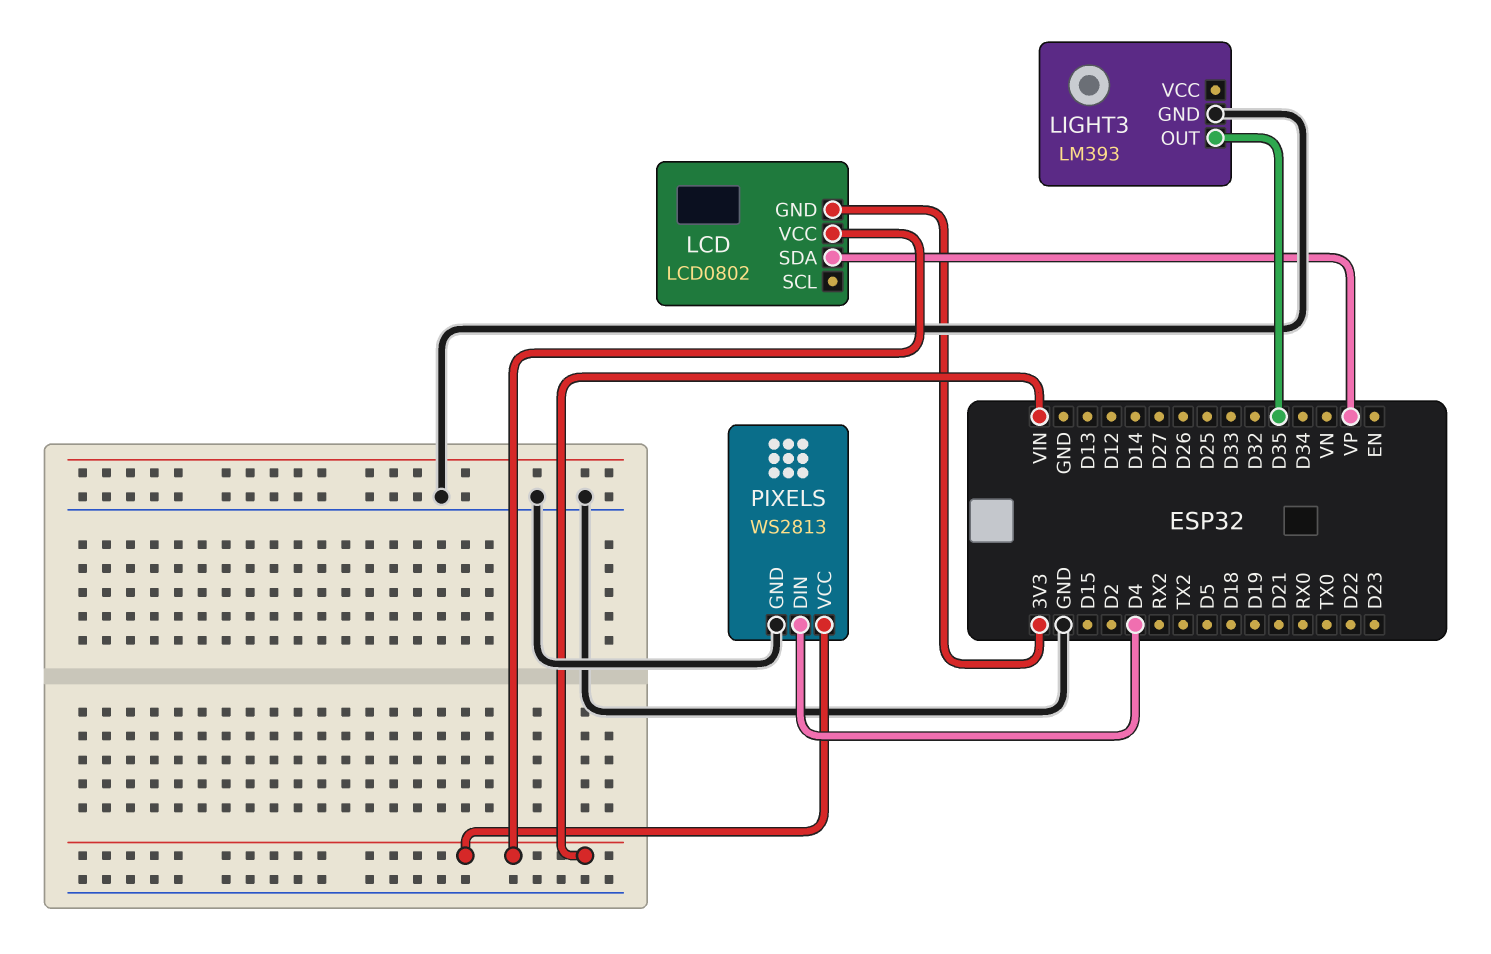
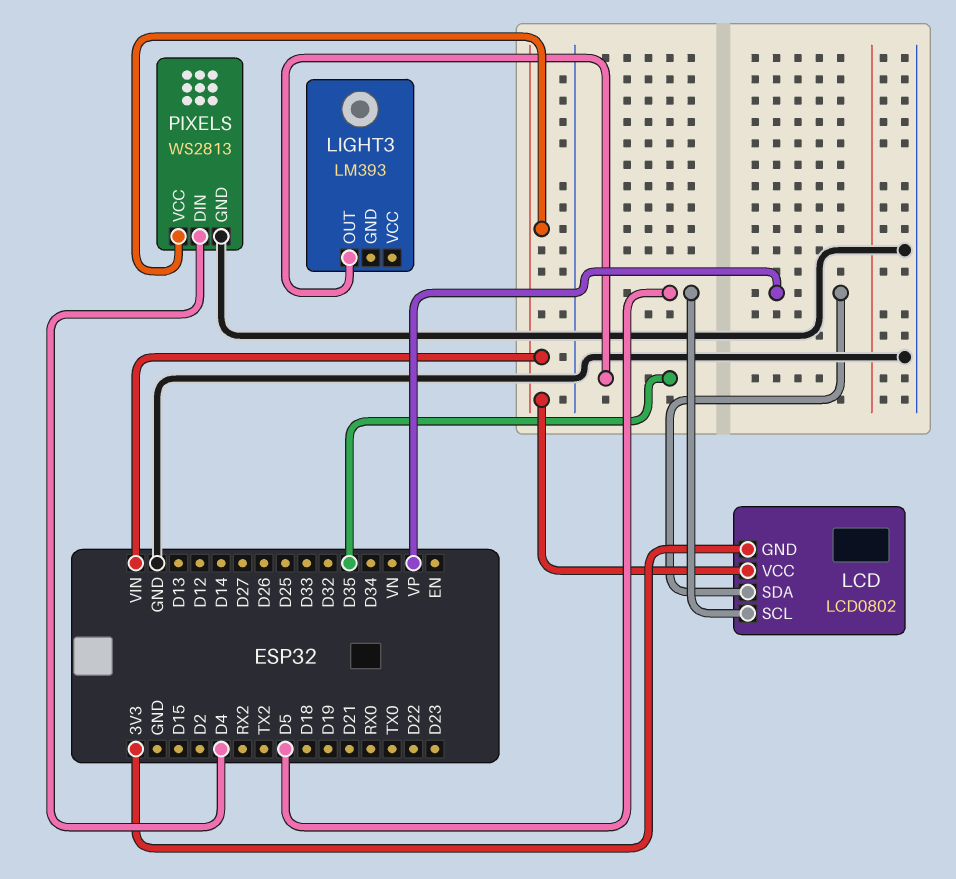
LCD pin SCL: none -> D5
LIGHT3 pin GND: GND -> none

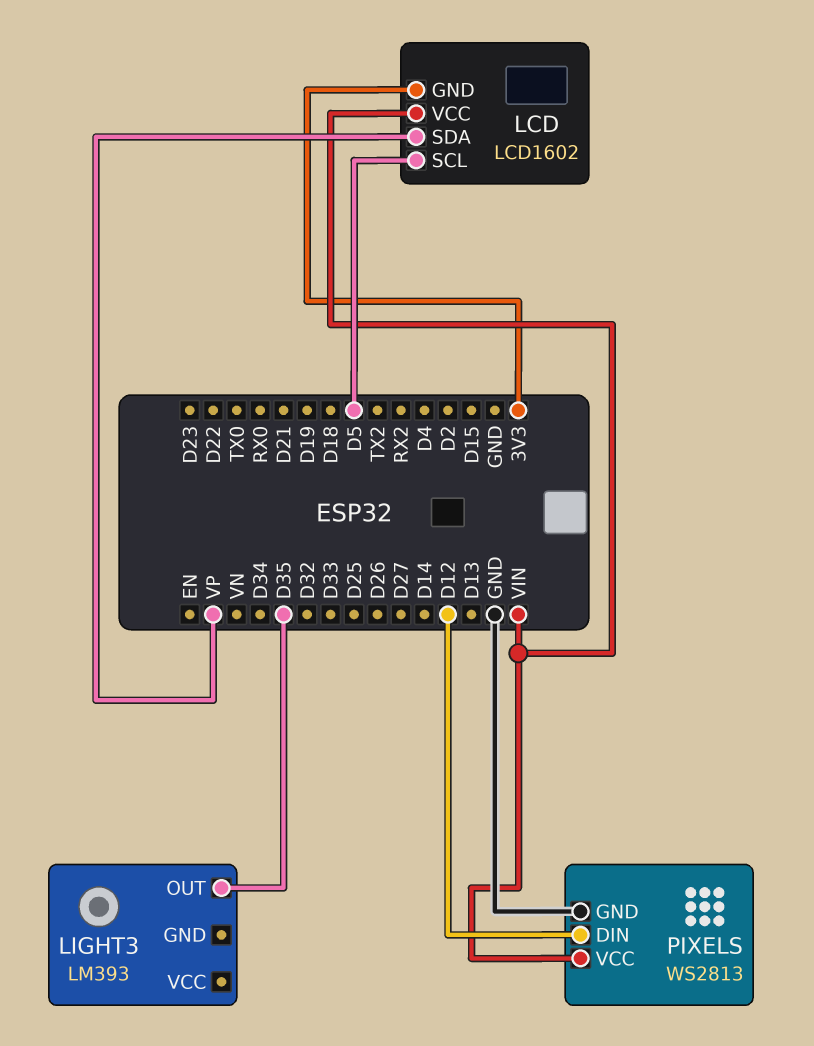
LCD: LCD0802 -> LCD1602
PIXELS pin DIN: D4 -> D12

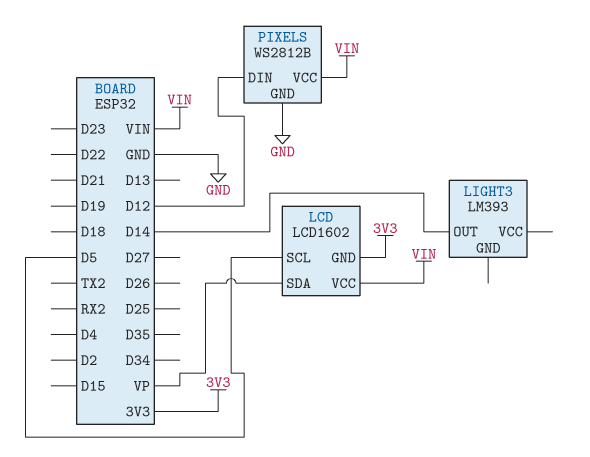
LIGHT3 pin OUT: D35 -> D14
PIXELS: WS2813 -> WS2812B

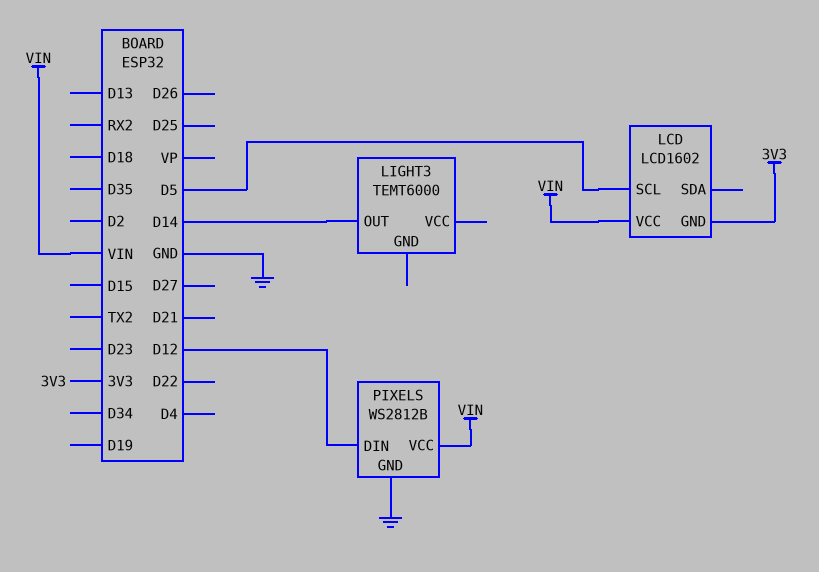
LCD pin SDA: VP -> none
LIGHT3: LM393 -> TEMT6000

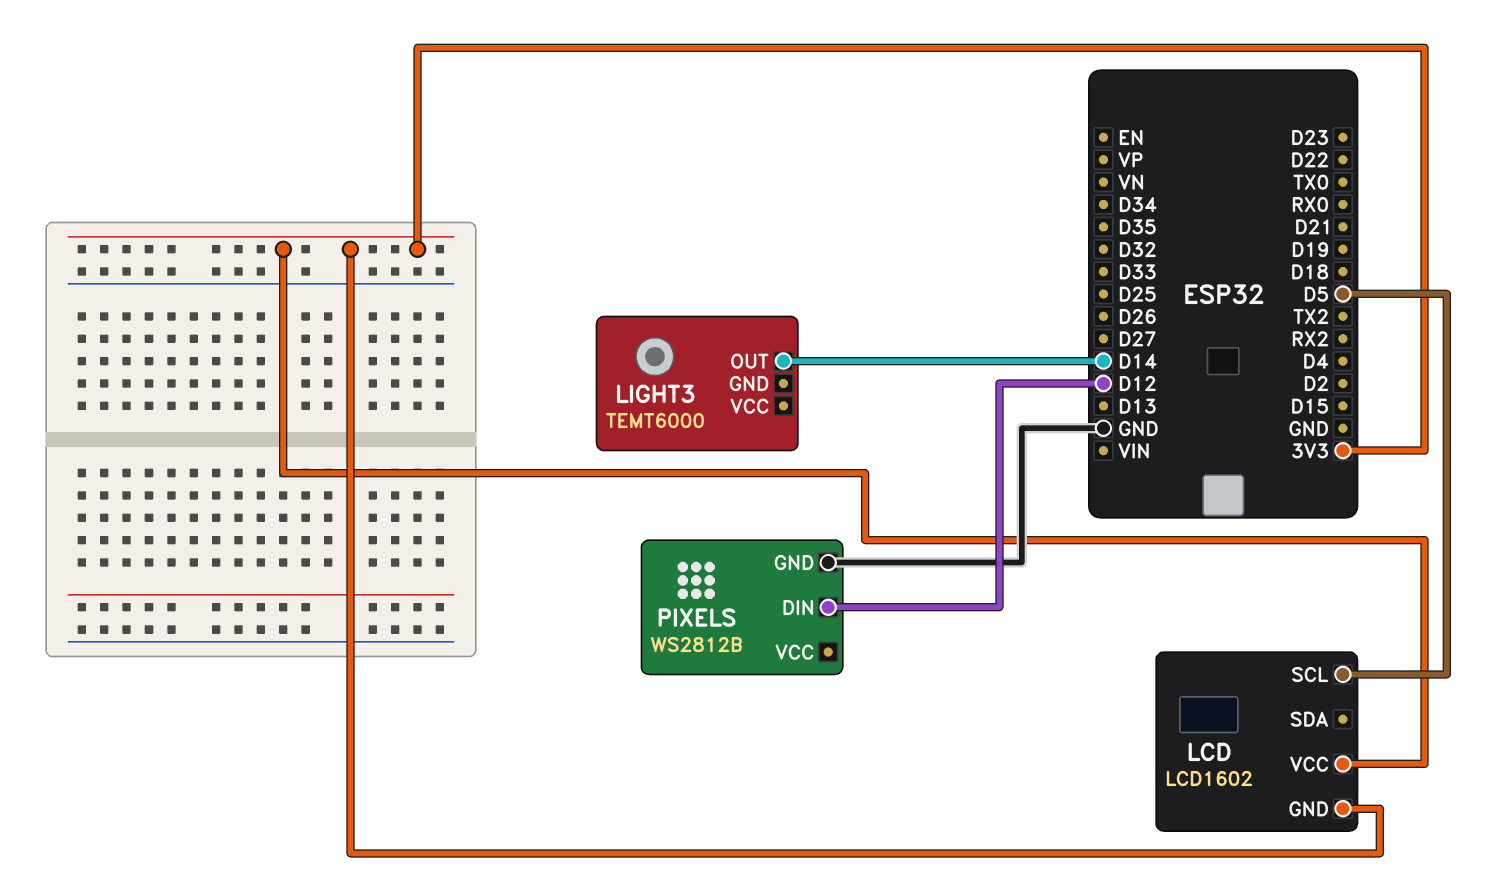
LCD pin VCC: VIN -> 3V3
PIXELS pin VCC: VIN -> none

